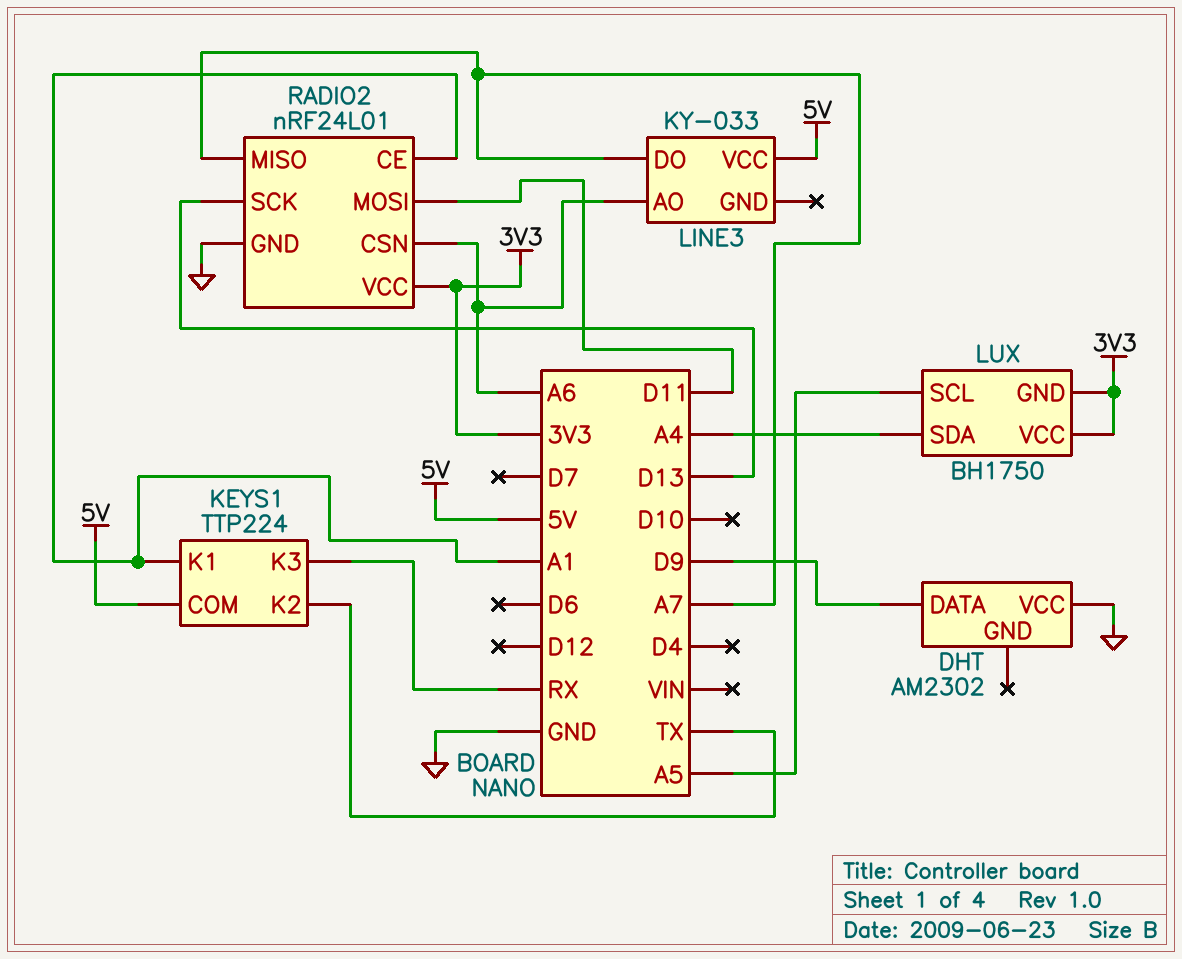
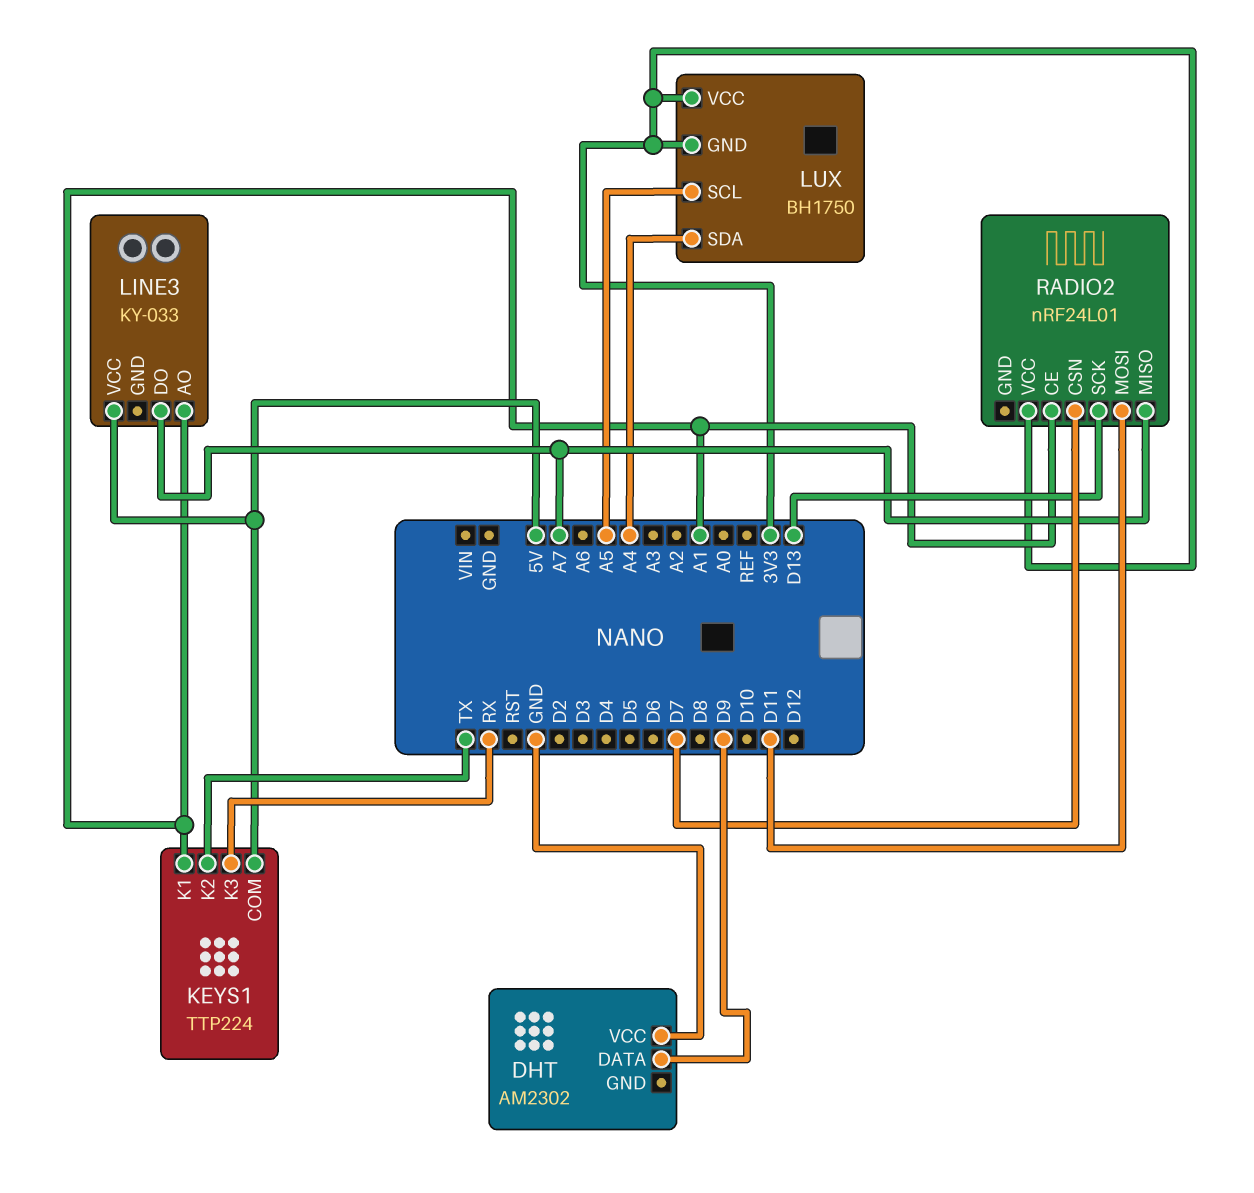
LINE3 pin AO: A6 -> A1
RADIO2 pin CSN: A6 -> D7
RADIO2 pin GND: GND -> none

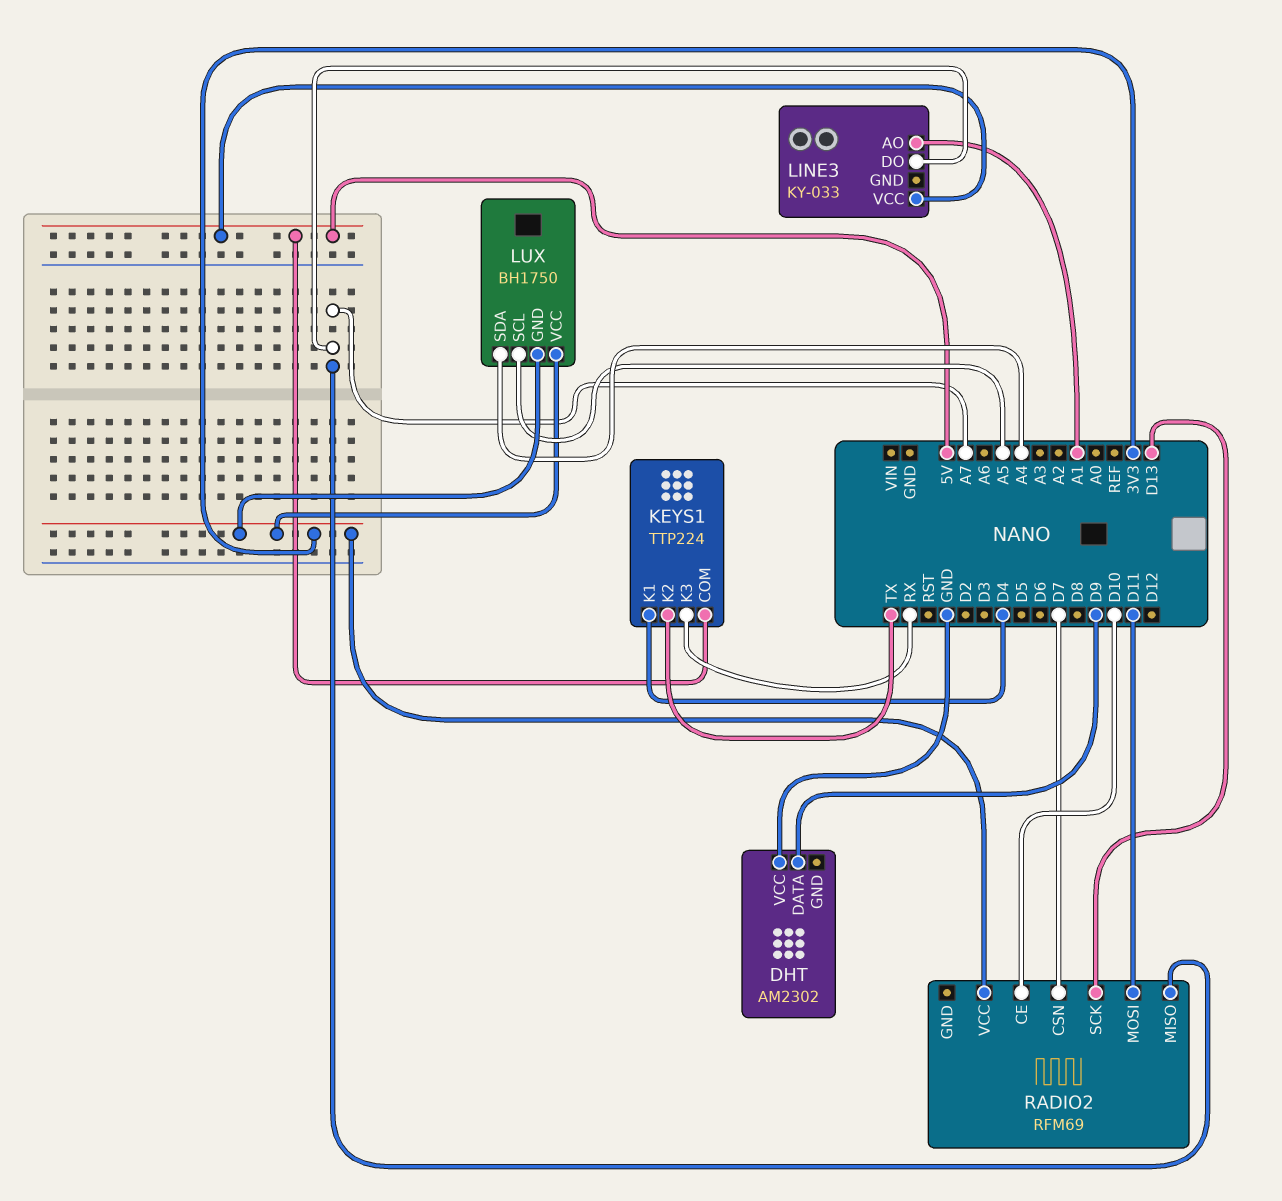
KEYS1 pin K1: A1 -> D4
RADIO2: nRF24L01 -> RFM69
RADIO2 pin CE: A1 -> D10

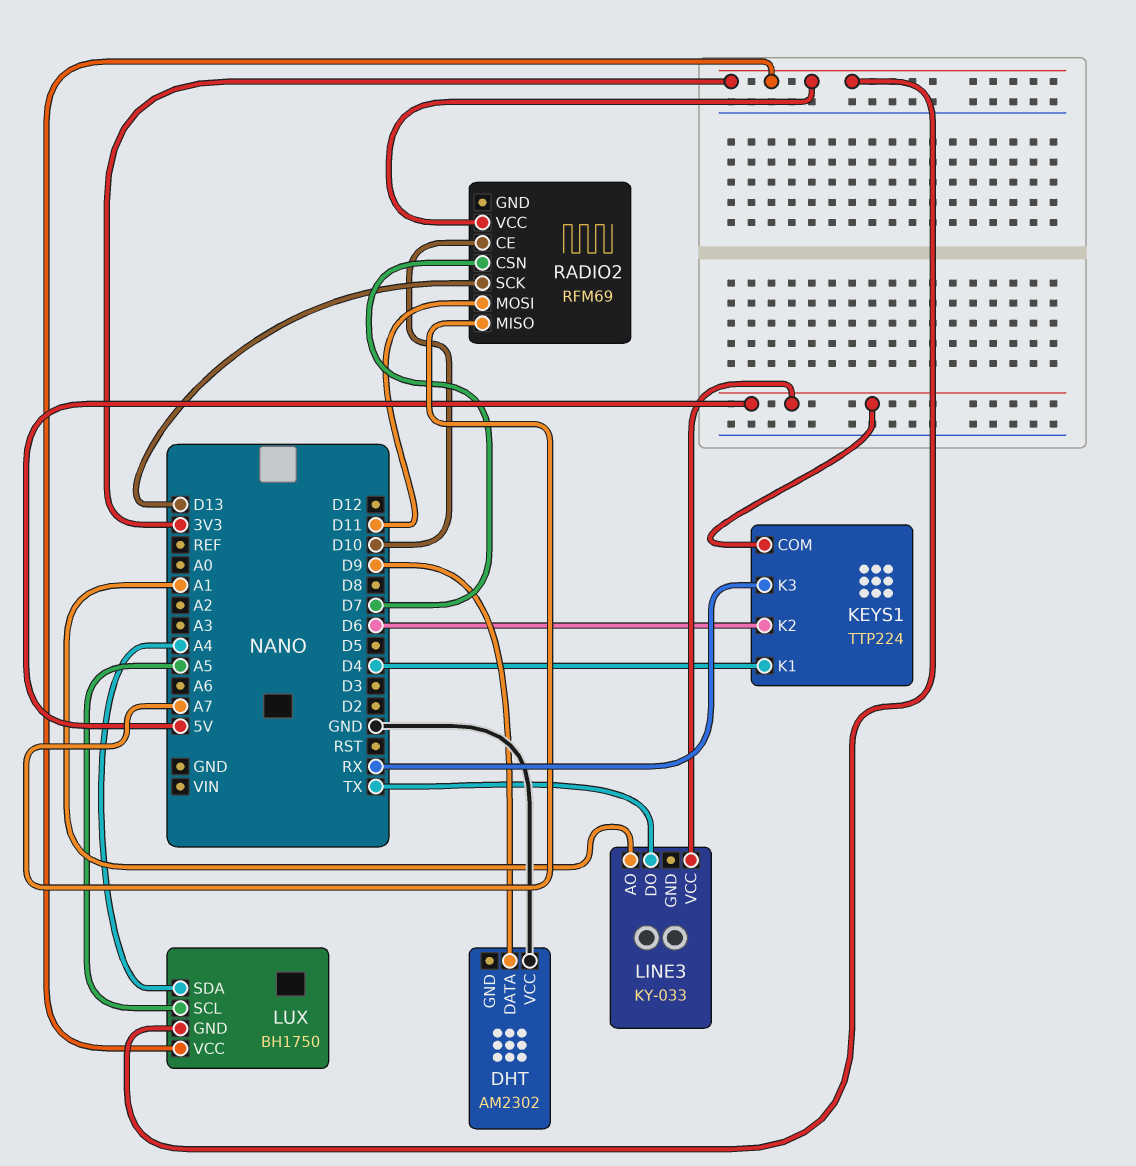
KEYS1 pin K2: TX -> D6
LINE3 pin DO: A7 -> TX

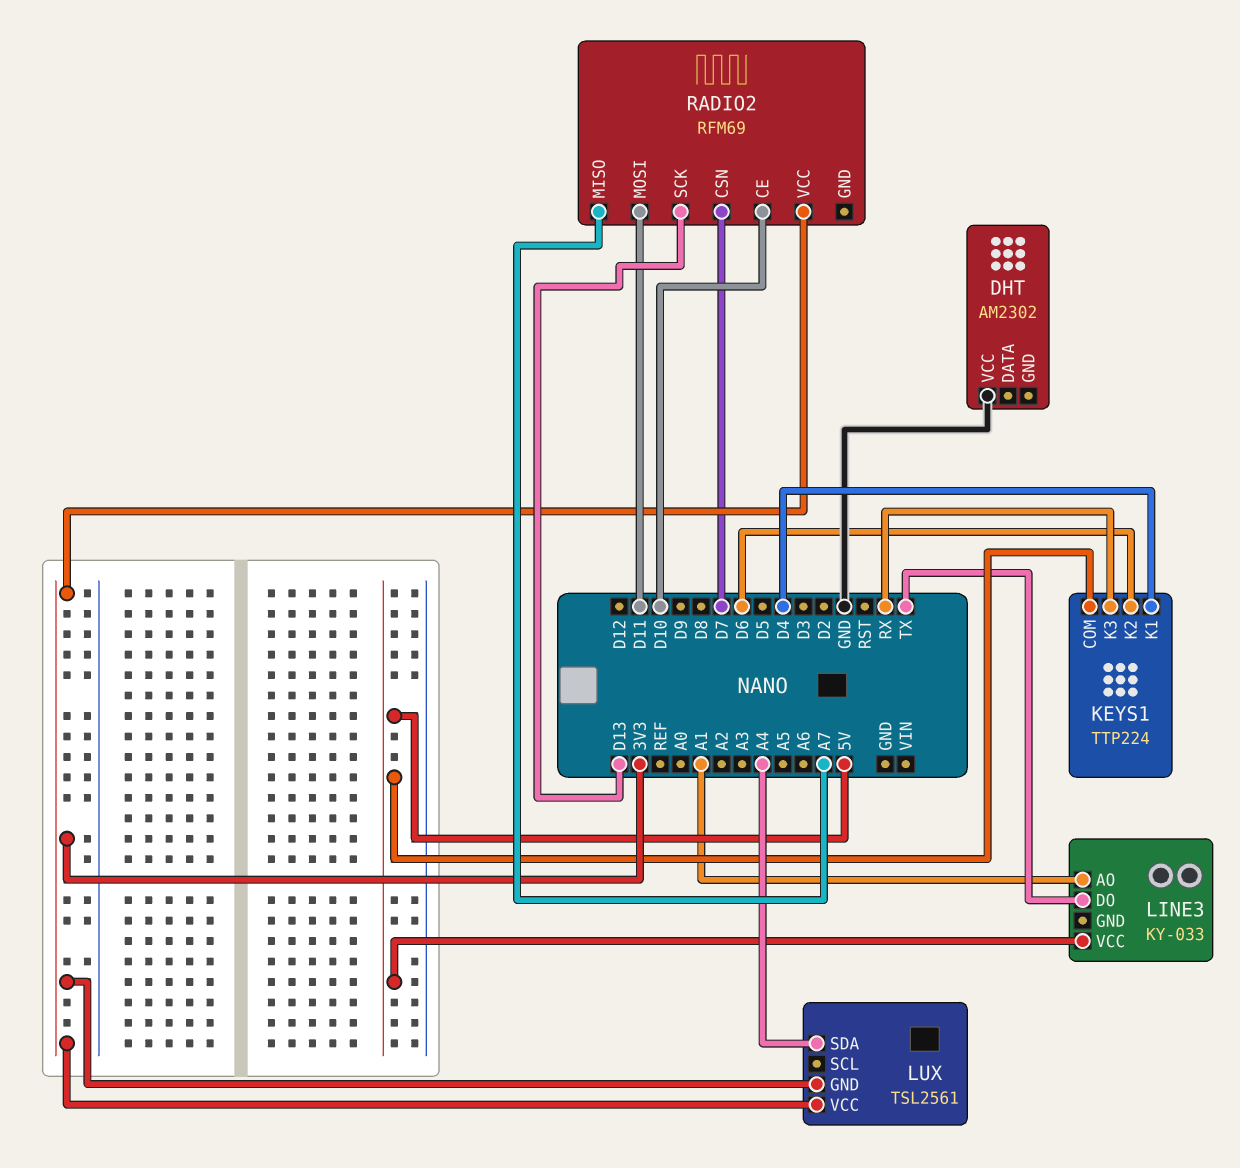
DHT pin DATA: D9 -> none
LUX: BH1750 -> TSL2561
LUX pin SCL: A5 -> none

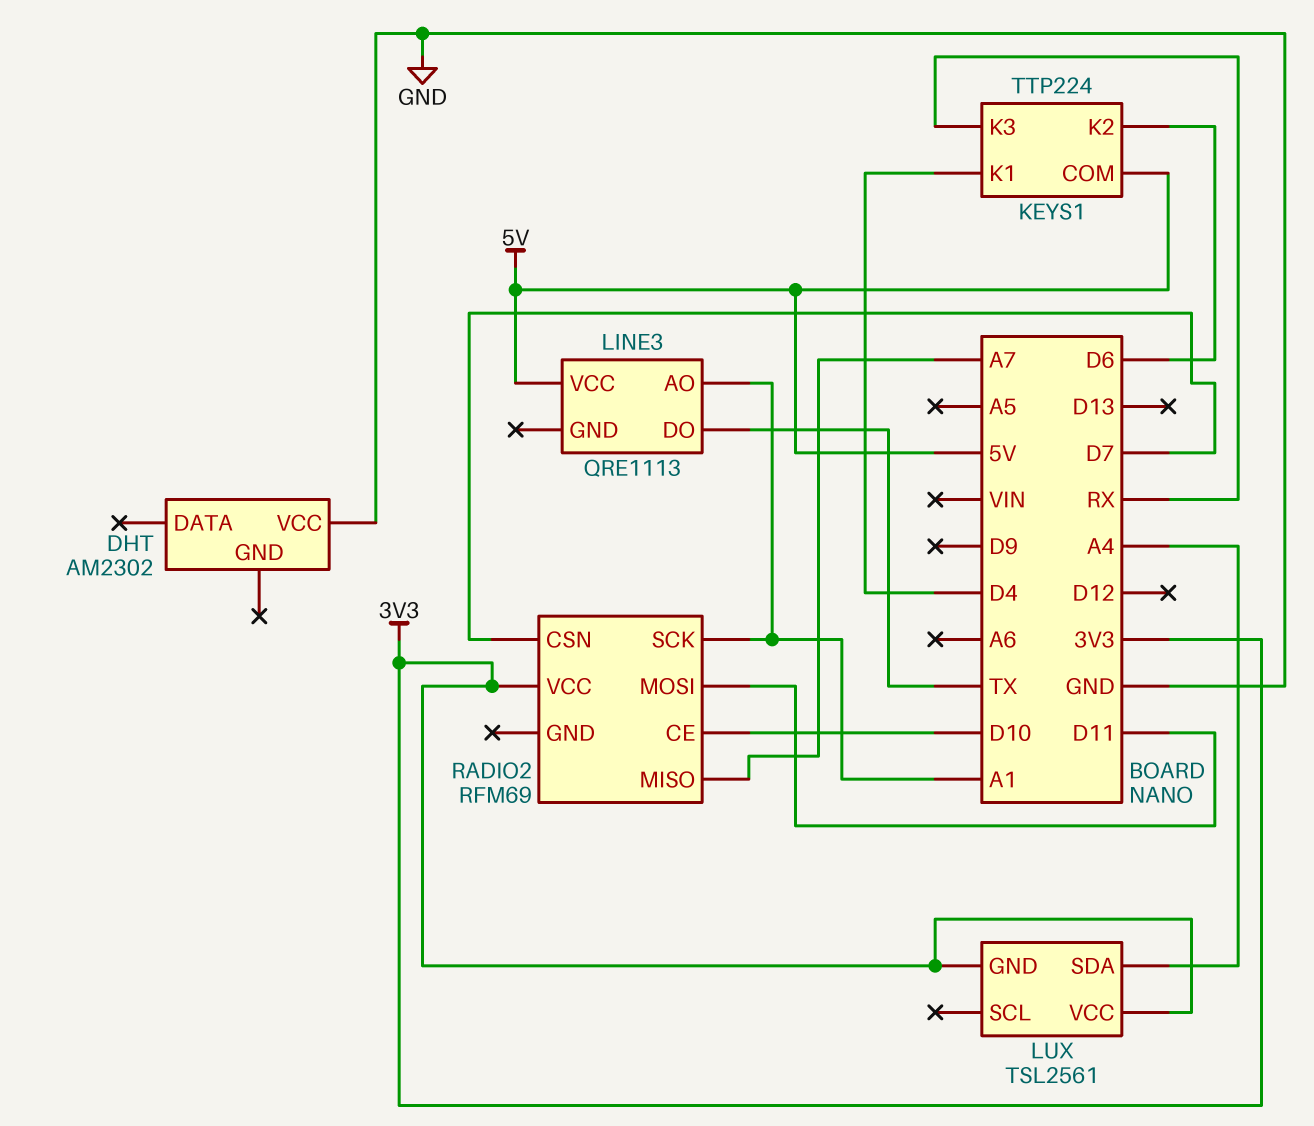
LINE3: KY-033 -> QRE1113
RADIO2 pin SCK: D13 -> A1

